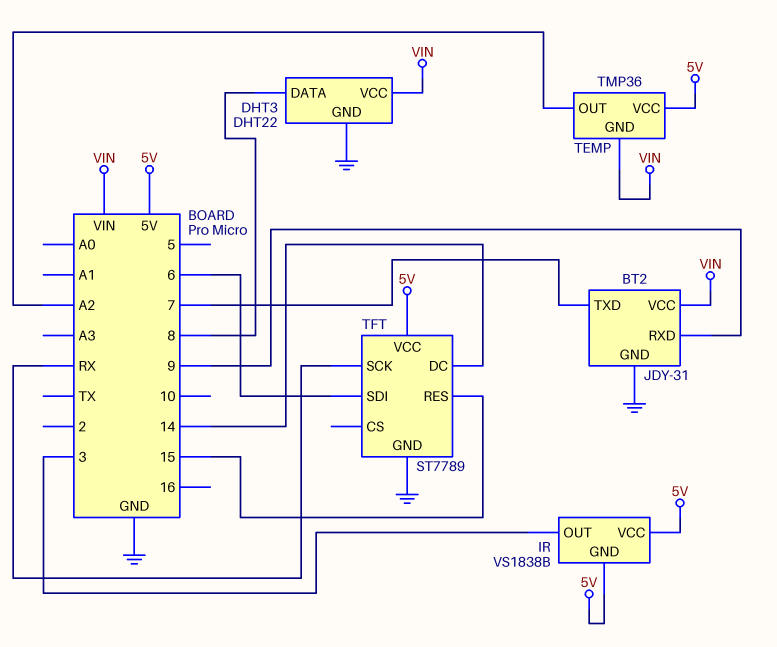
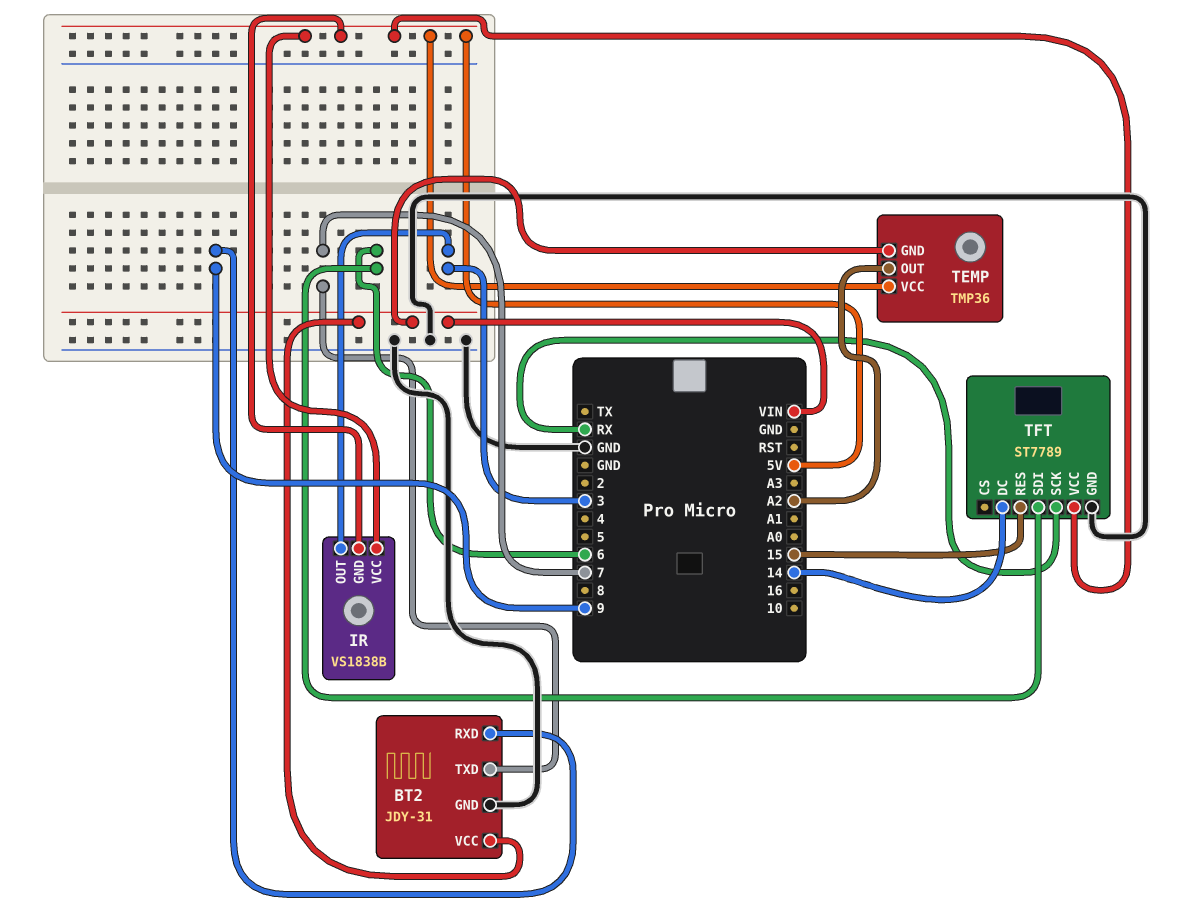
DHT3: DHT22 -> none
DHT3 pin DATA: 8 -> none
DHT3 pin GND: GND -> none
DHT3 pin VCC: VIN -> none

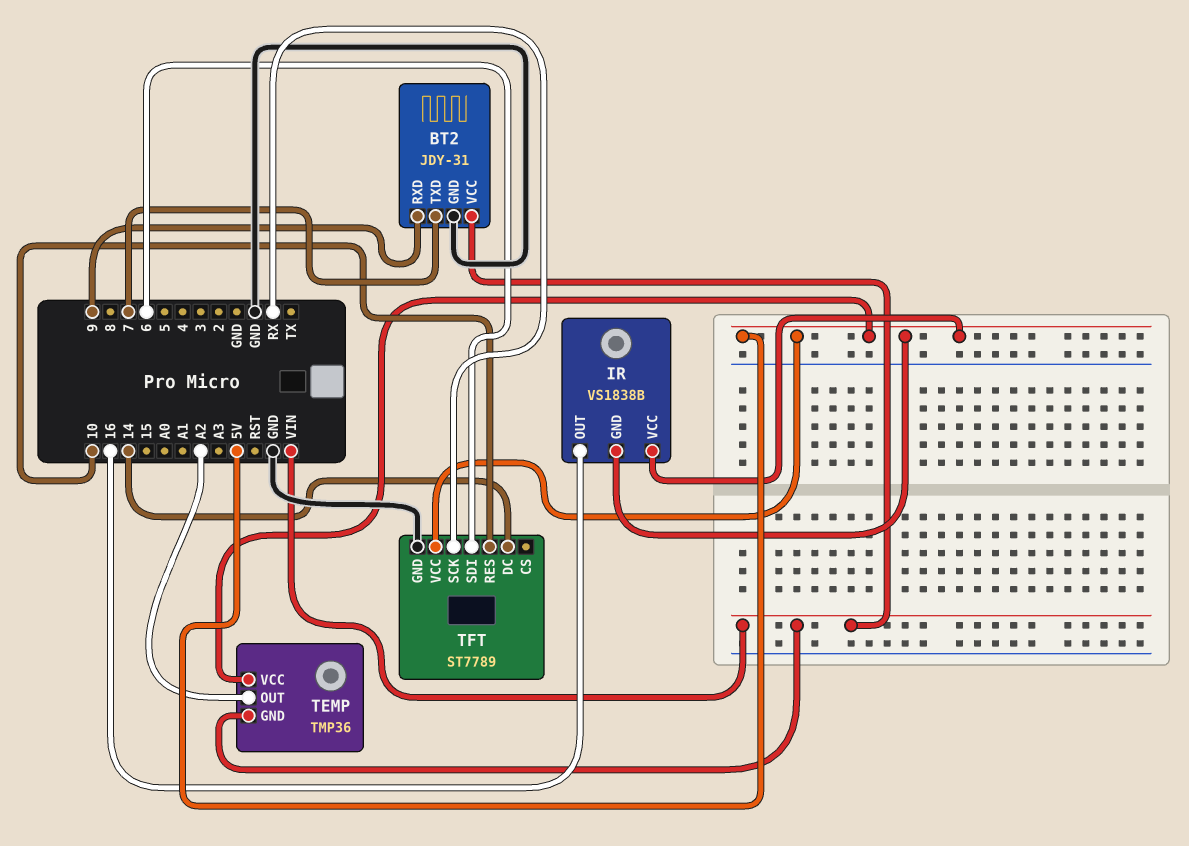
IR pin OUT: 3 -> 16
TFT pin RES: 15 -> 10

